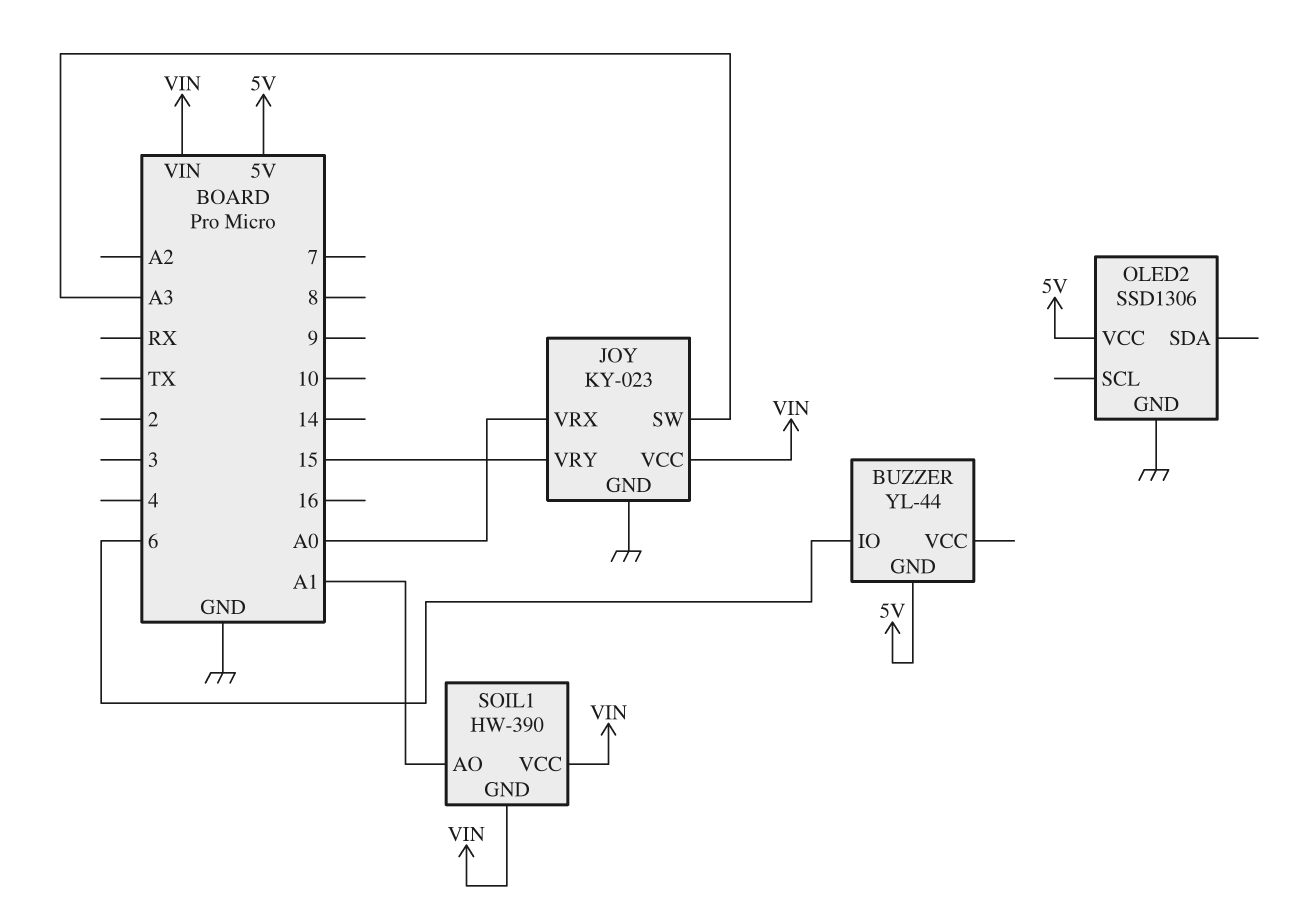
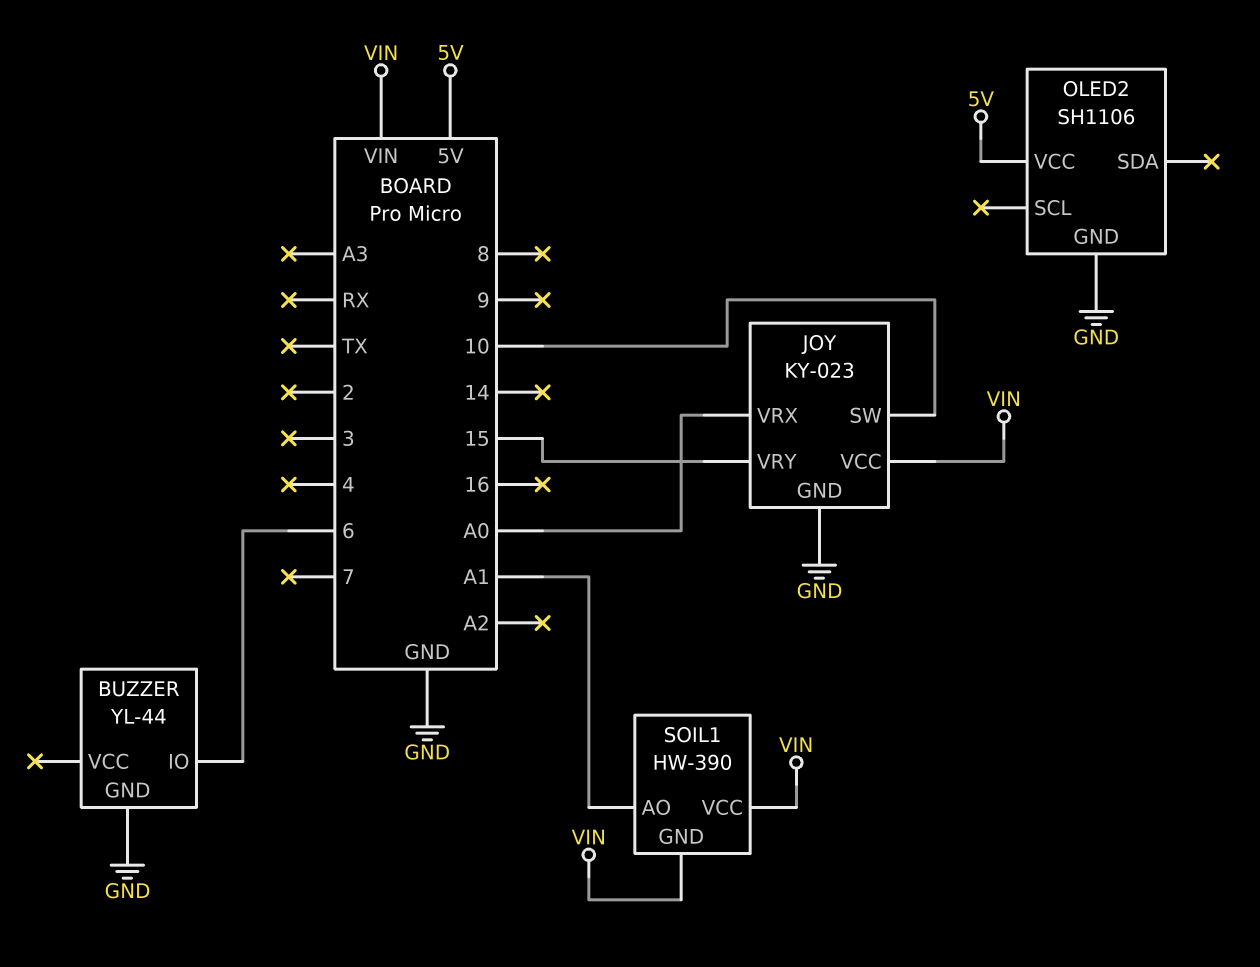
BUZZER pin GND: 5V -> GND
JOY pin SW: A3 -> 10
OLED2: SSD1306 -> SH1106

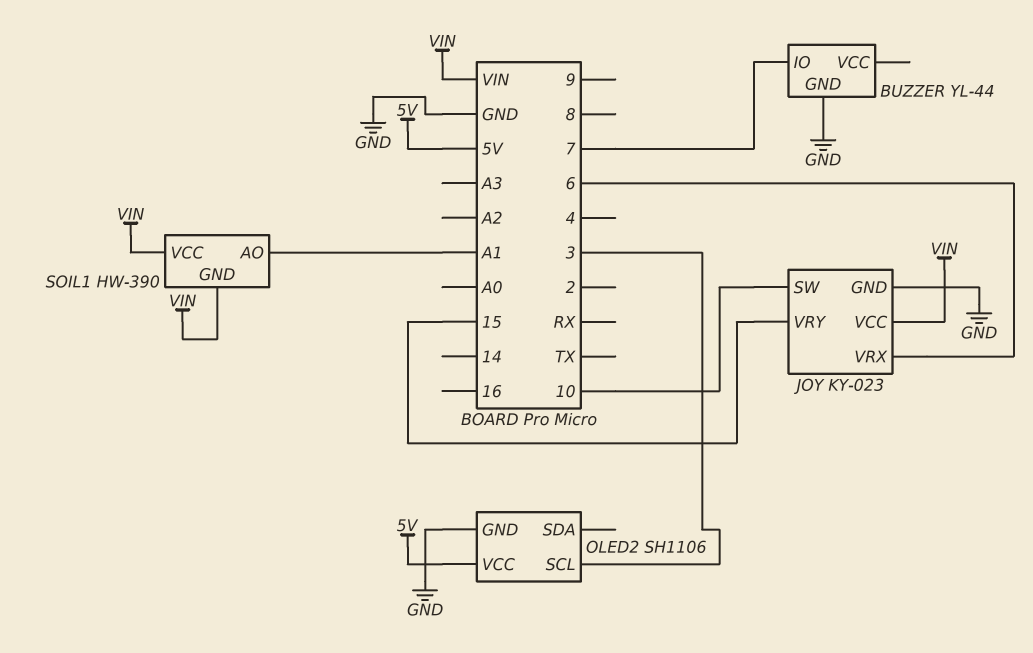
BUZZER pin IO: 6 -> 7
JOY pin VRX: A0 -> 6
OLED2 pin SCL: none -> 3

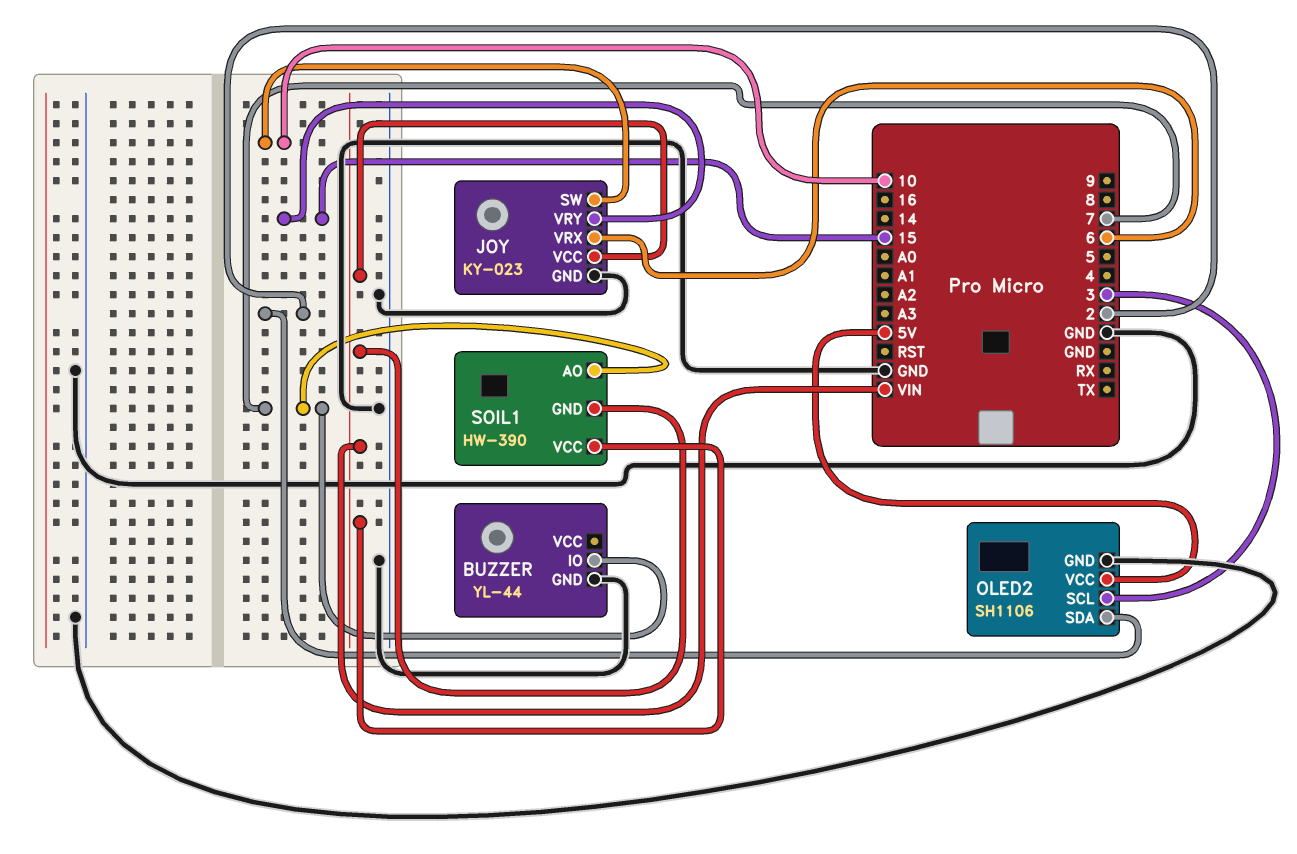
OLED2 pin SDA: none -> 2
SOIL1 pin AO: A1 -> 7

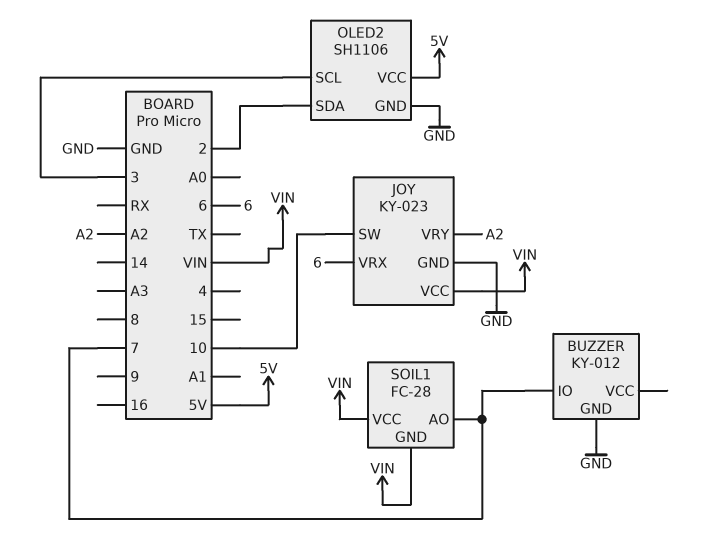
BUZZER: YL-44 -> KY-012
JOY pin VRY: 15 -> A2
SOIL1: HW-390 -> FC-28

